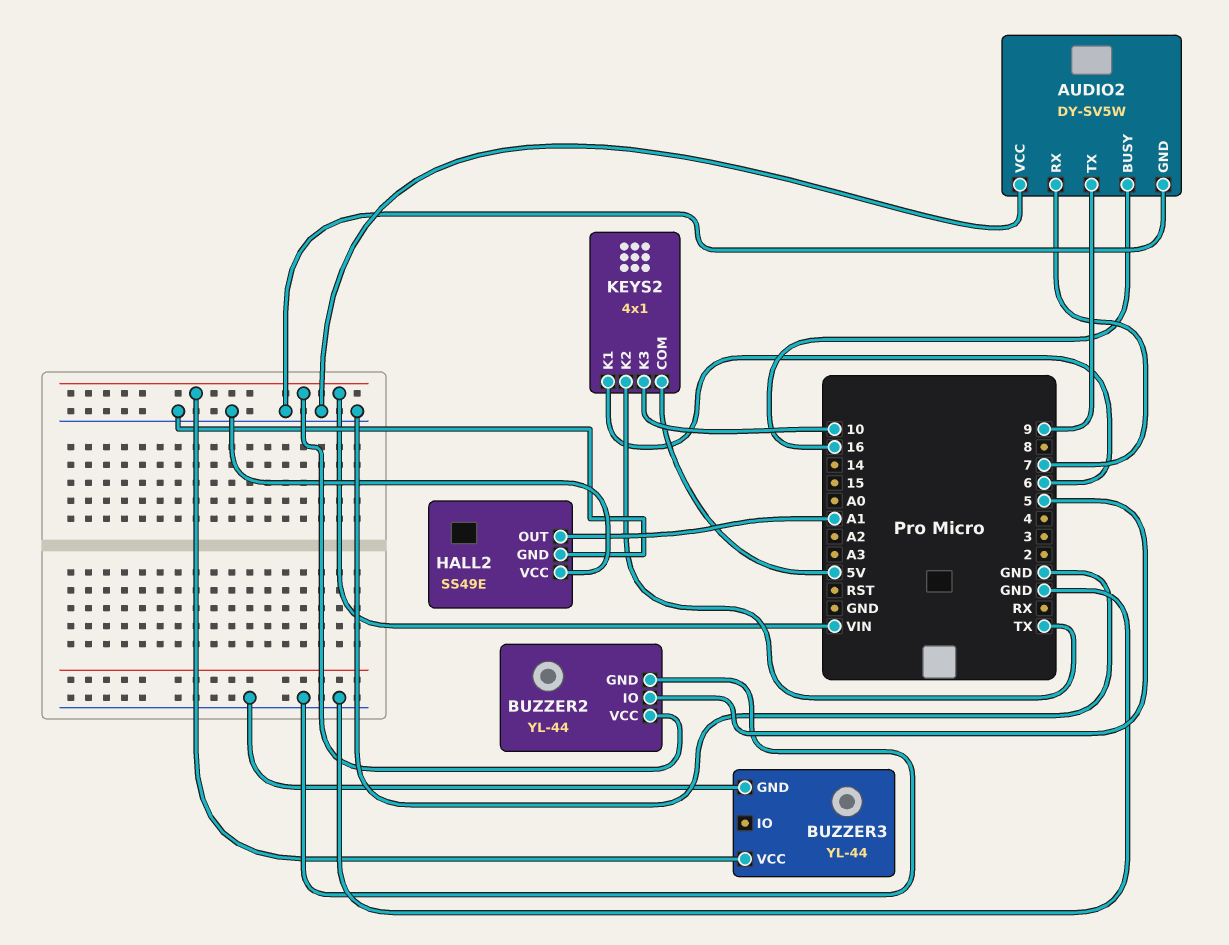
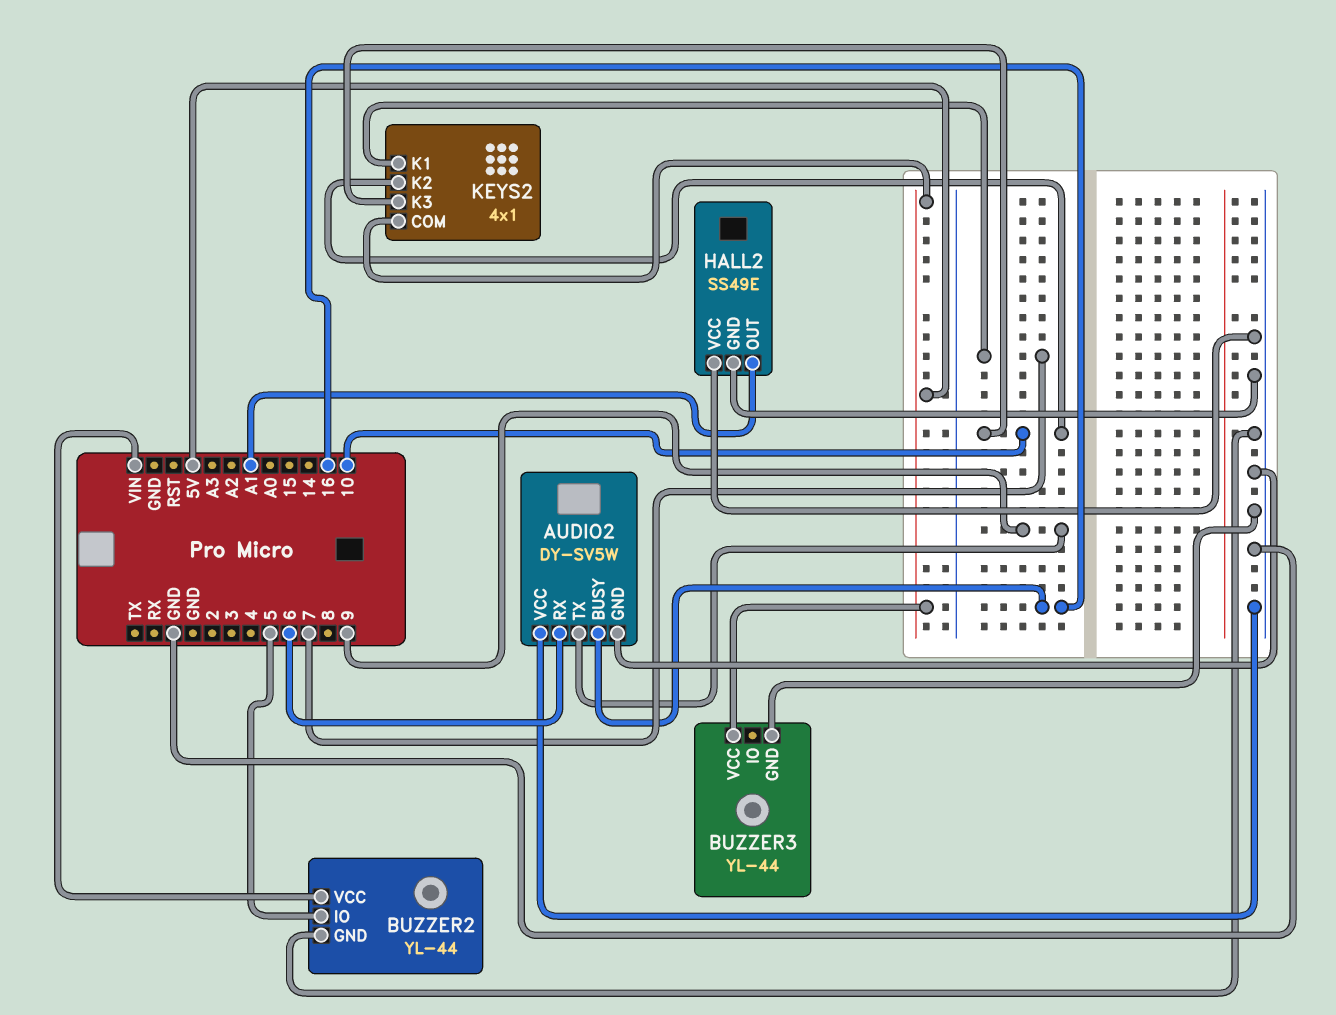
AUDIO2 pin RX: 7 -> 6
BUZZER3 pin VCC: VIN -> 5V
KEYS2 pin K1: 6 -> 7
KEYS2 pin K2: TX -> 10

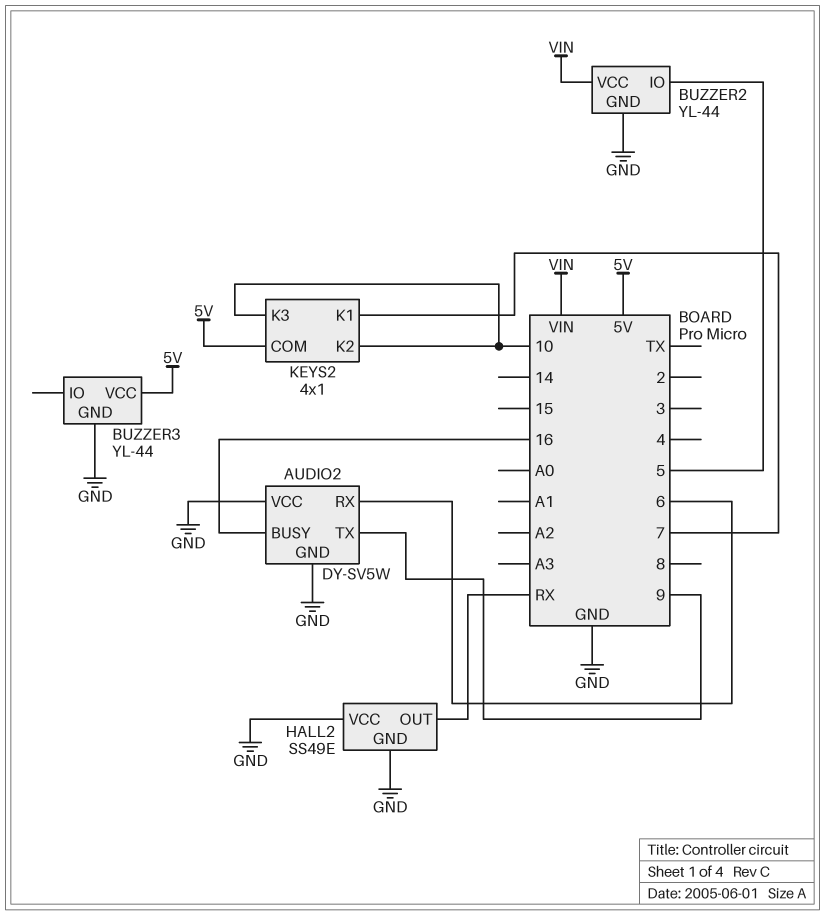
HALL2 pin OUT: A1 -> RX

